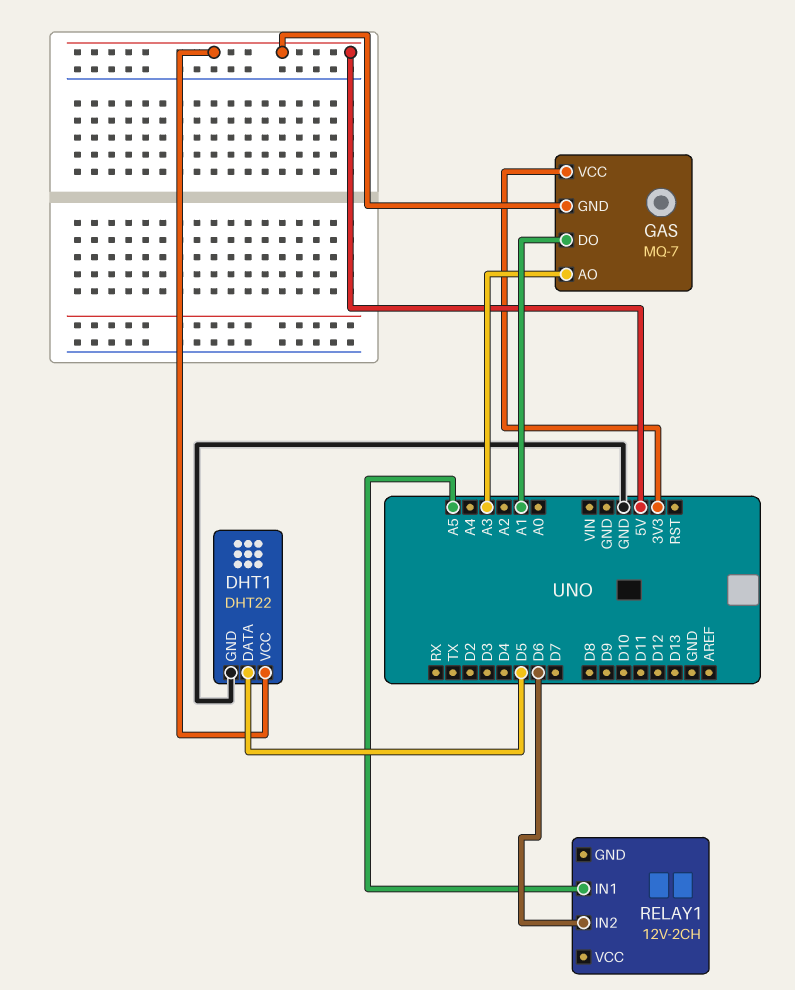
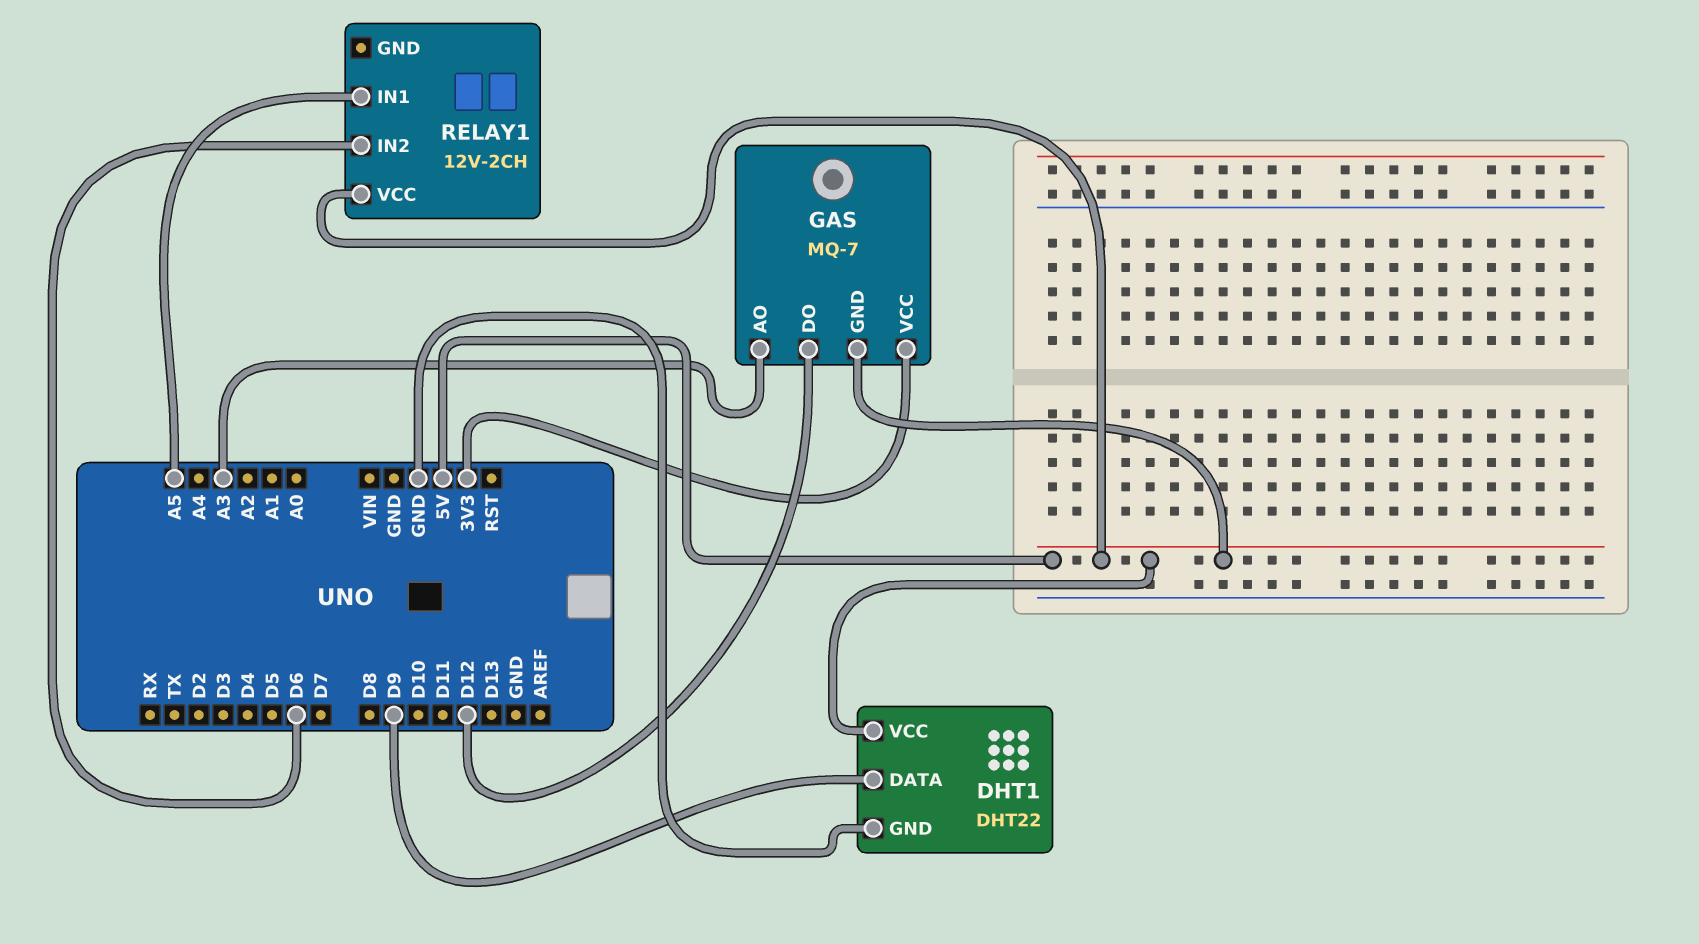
DHT1 pin DATA: D5 -> D9
GAS pin DO: A1 -> D12
RELAY1 pin VCC: none -> 5V

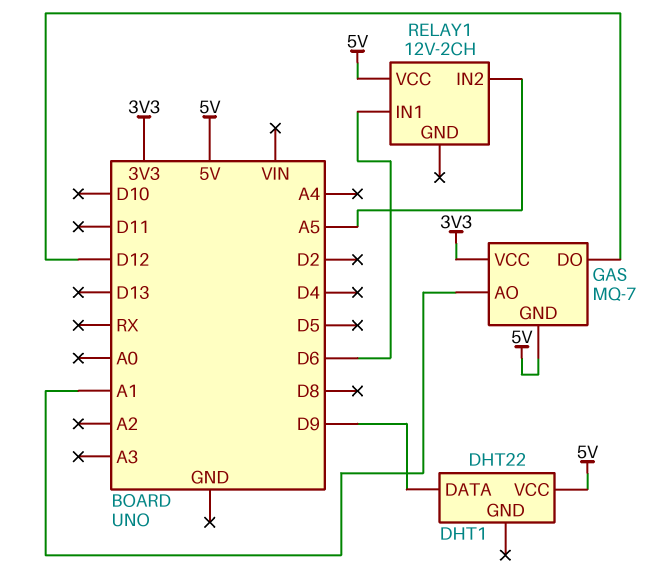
DHT1 pin GND: GND -> none
GAS pin AO: A3 -> A1
RELAY1 pin IN1: A5 -> D6
RELAY1 pin IN2: D6 -> A5

